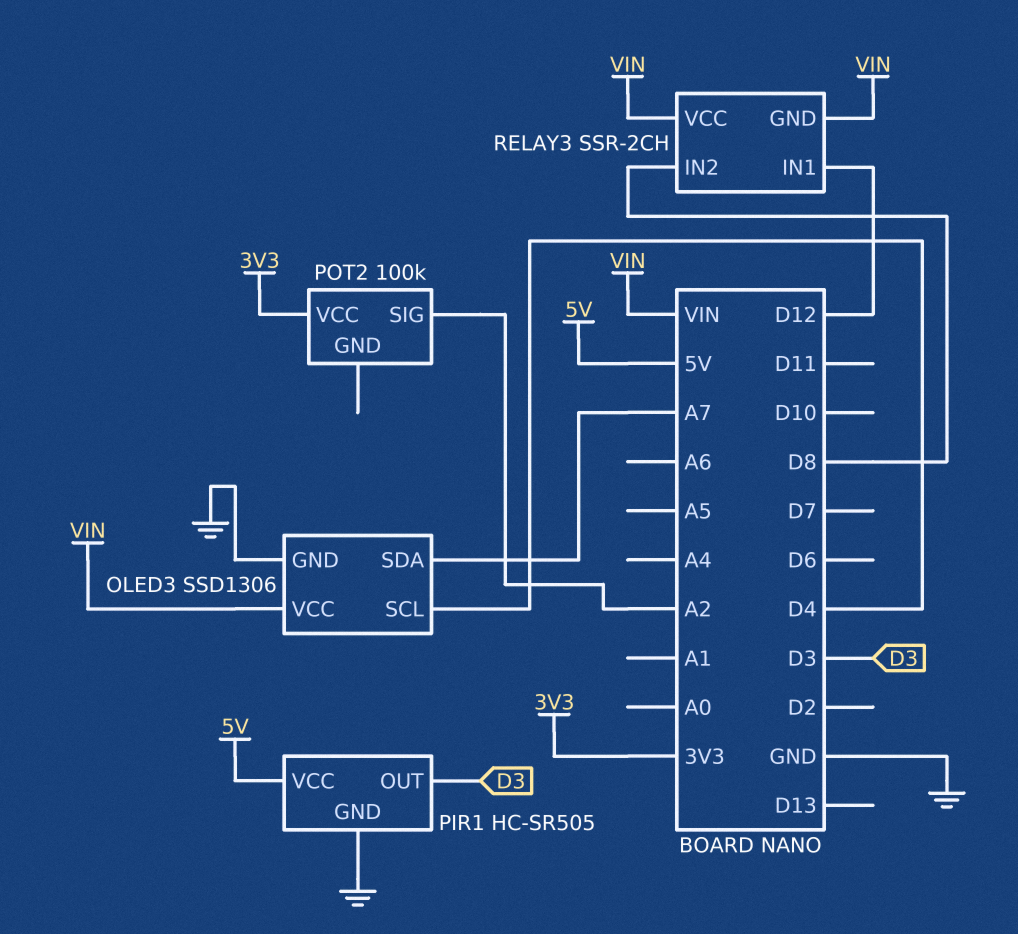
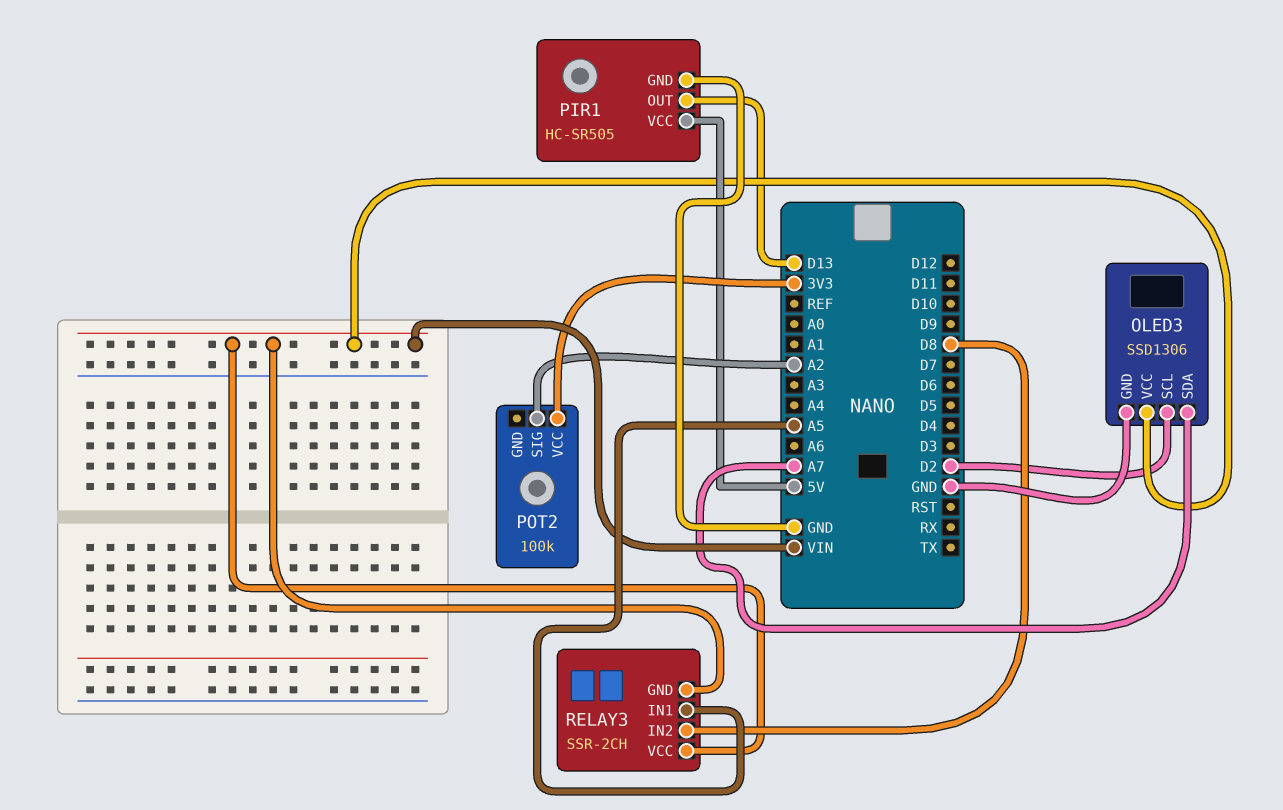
OLED3 pin SCL: D4 -> D2
PIR1 pin OUT: D3 -> D13
RELAY3 pin IN1: D12 -> A5

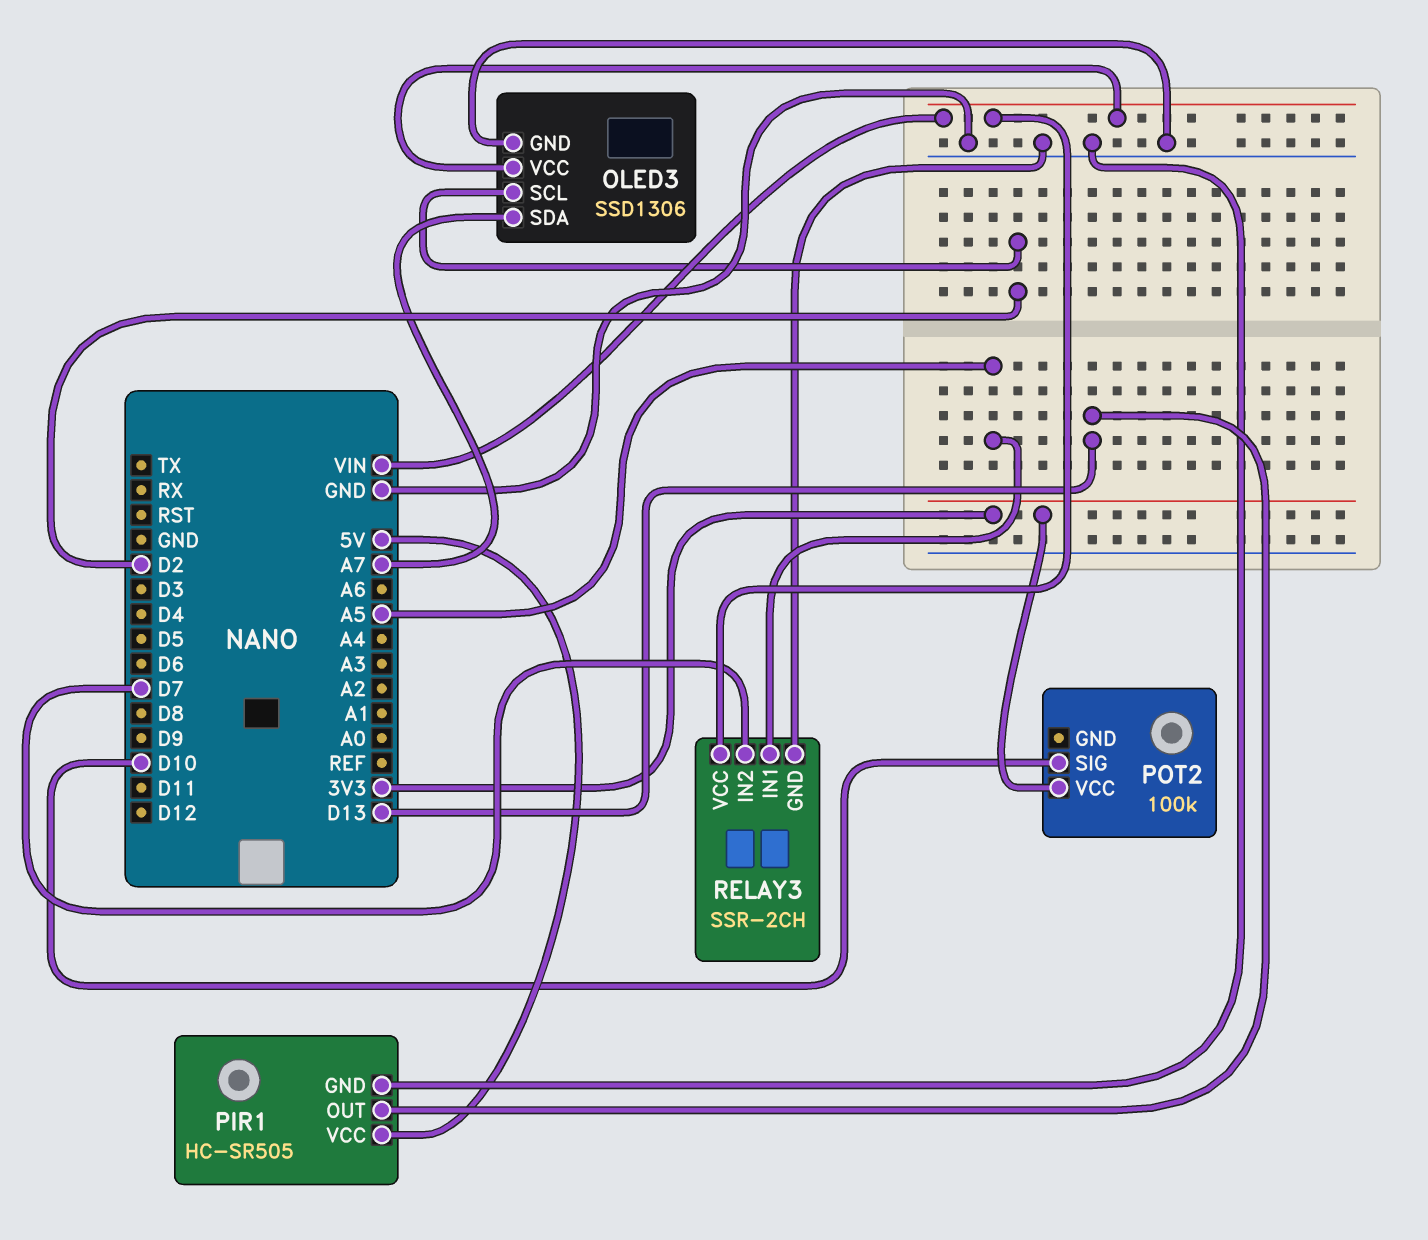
POT2 pin SIG: A2 -> D10
RELAY3 pin GND: VIN -> GND
RELAY3 pin IN2: D8 -> D7

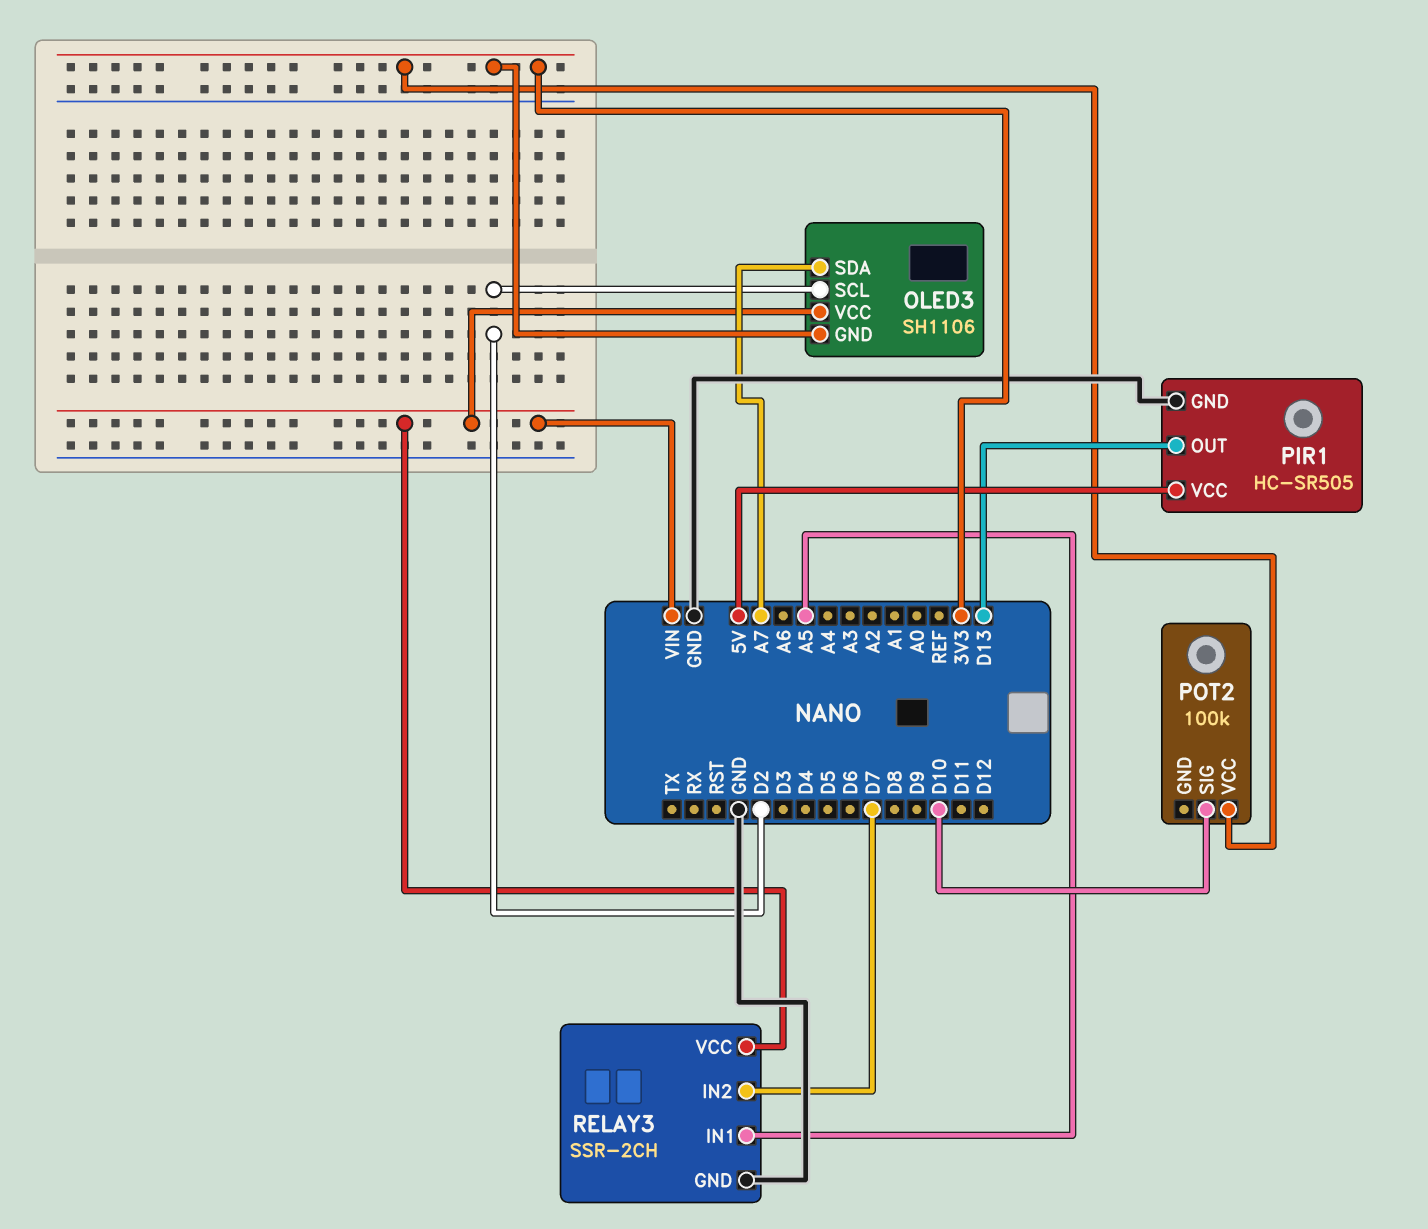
OLED3: SSD1306 -> SH1106
OLED3 pin GND: GND -> 3V3

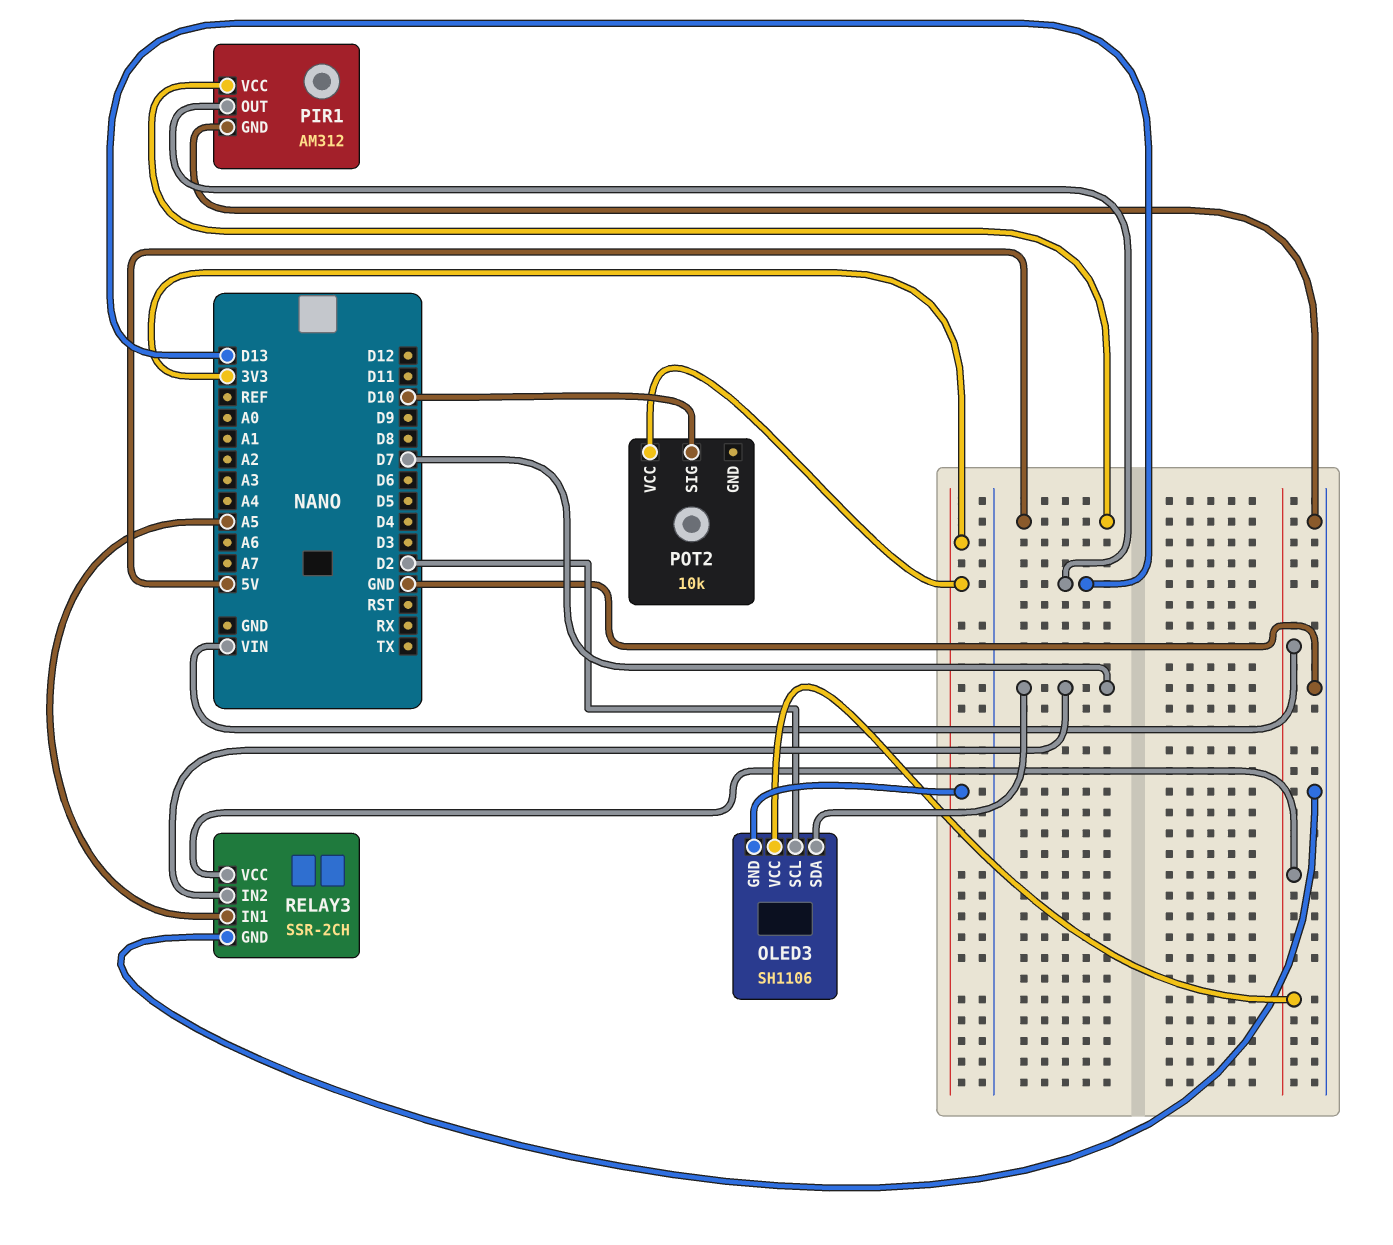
OLED3 pin SDA: A7 -> D7
PIR1: HC-SR505 -> AM312
POT2: 100k -> 10k

